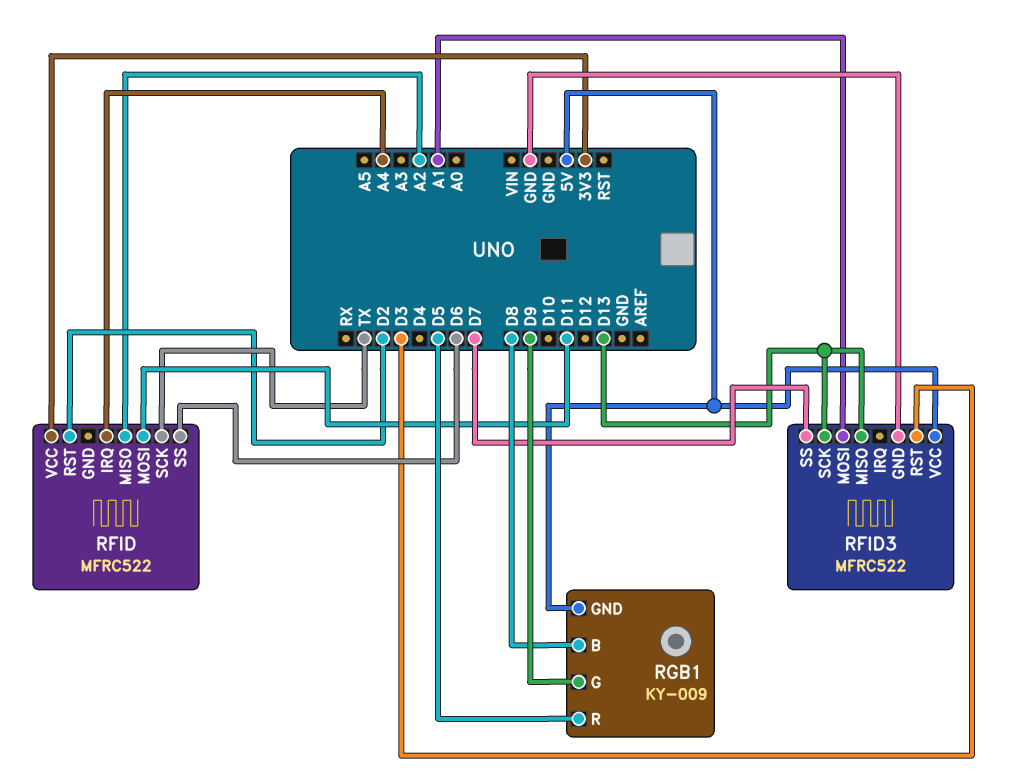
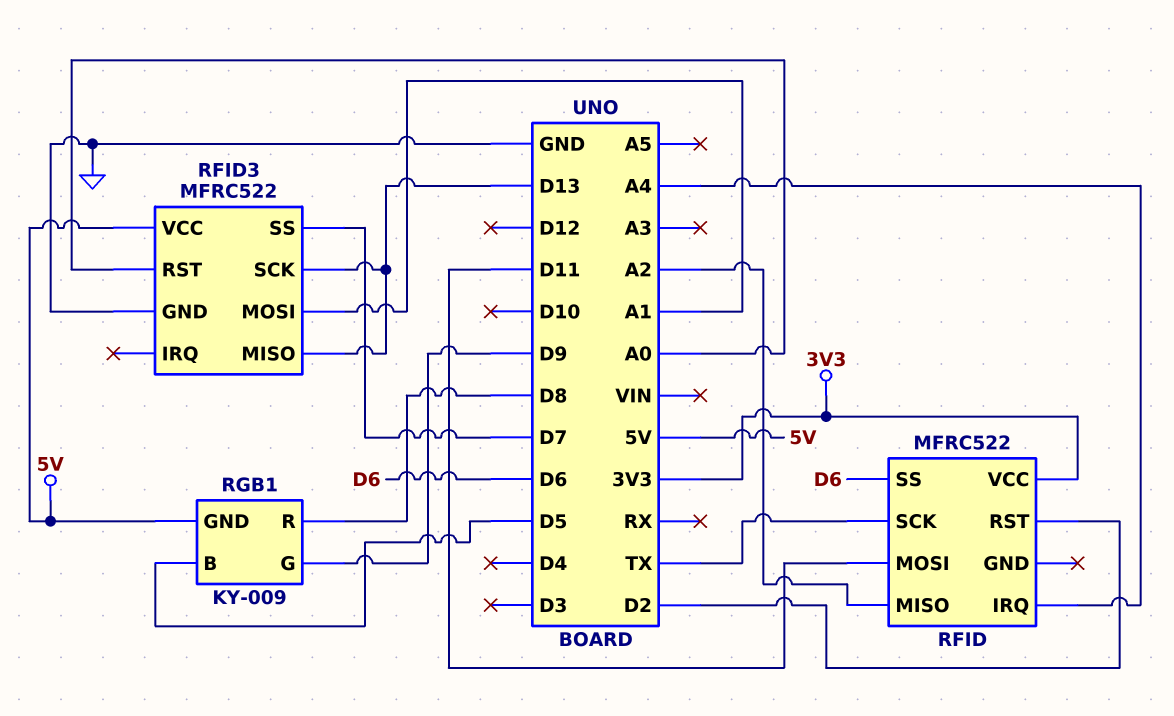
RFID3 pin RST: D3 -> A0
RGB1 pin B: D8 -> D5
RGB1 pin R: D5 -> D8

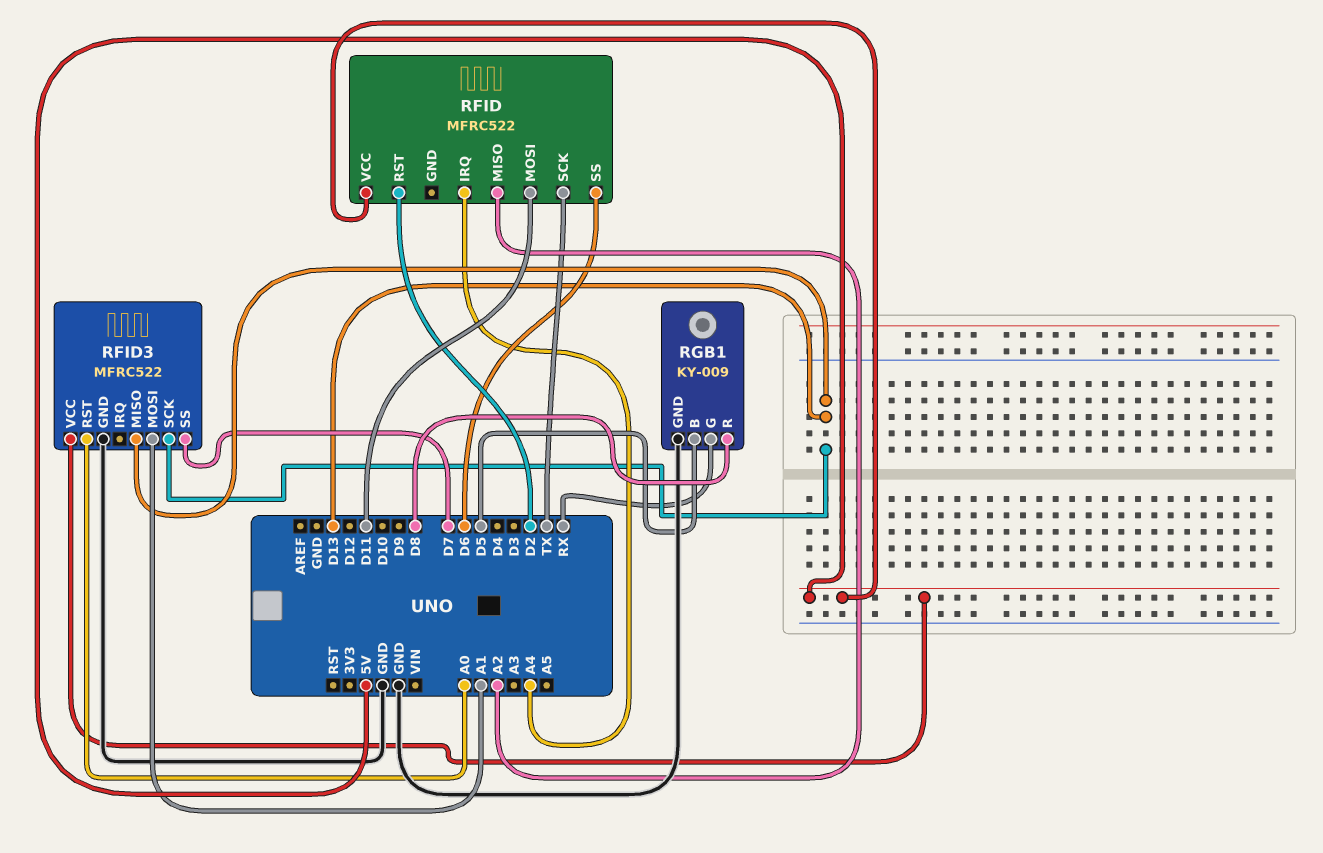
RFID pin VCC: 3V3 -> 5V
RGB1 pin G: D9 -> RX
RGB1 pin GND: 5V -> GND

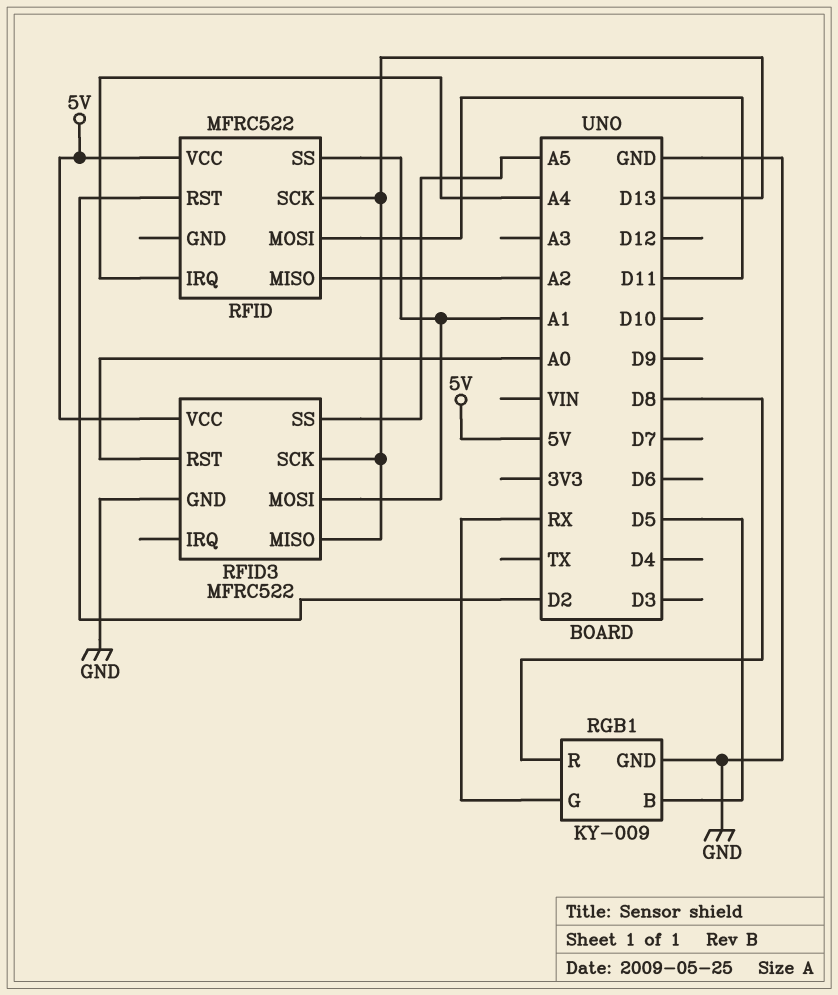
RFID pin SCK: TX -> D13
RFID pin SS: D6 -> A1
RFID3 pin SS: D7 -> A5

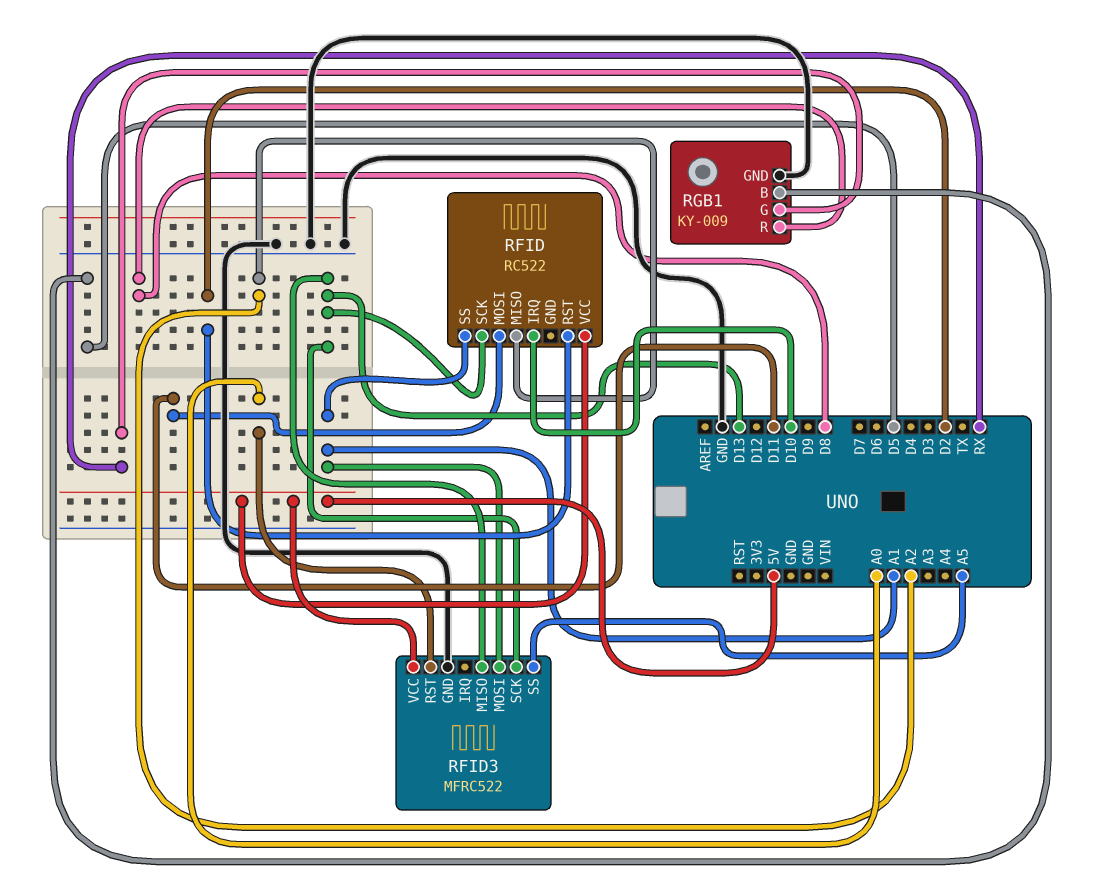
RFID: MFRC522 -> RC522
RFID pin IRQ: A4 -> D10

